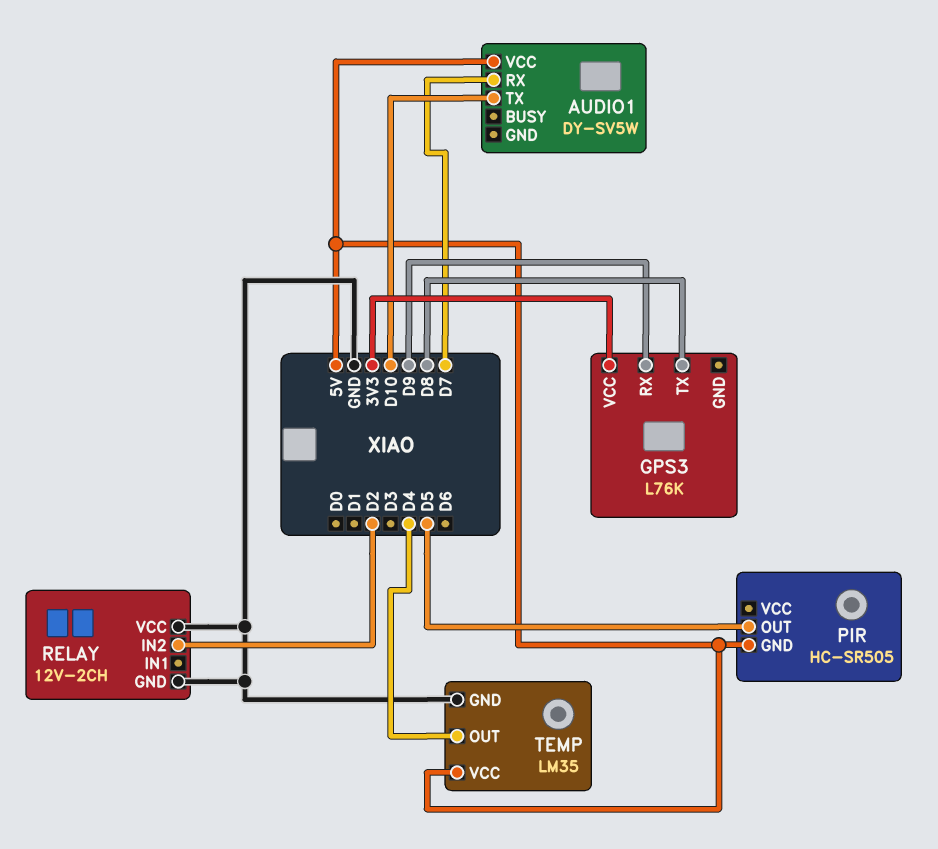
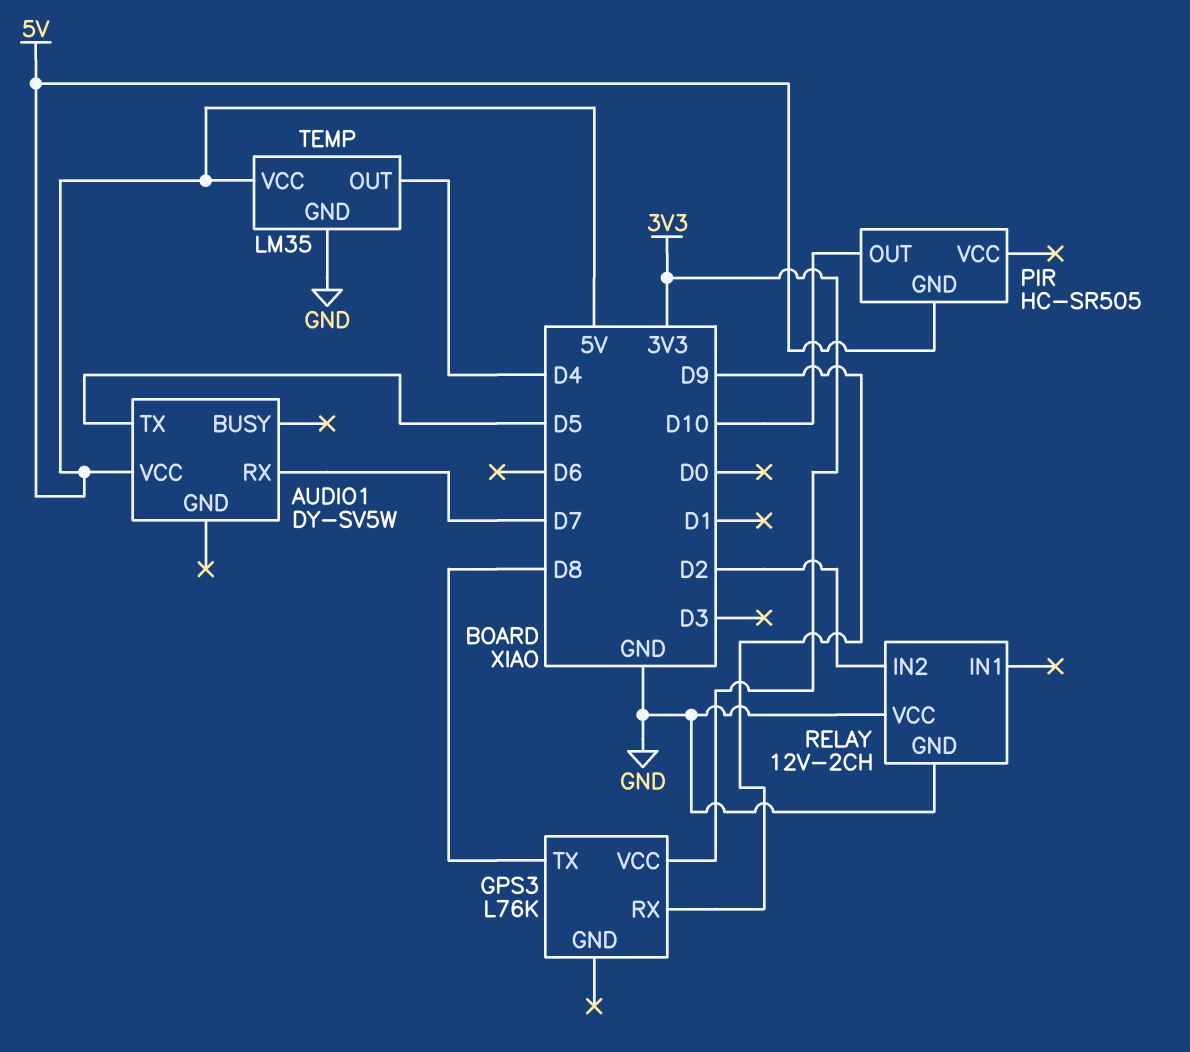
AUDIO1 pin TX: D10 -> D5
PIR pin OUT: D5 -> D10

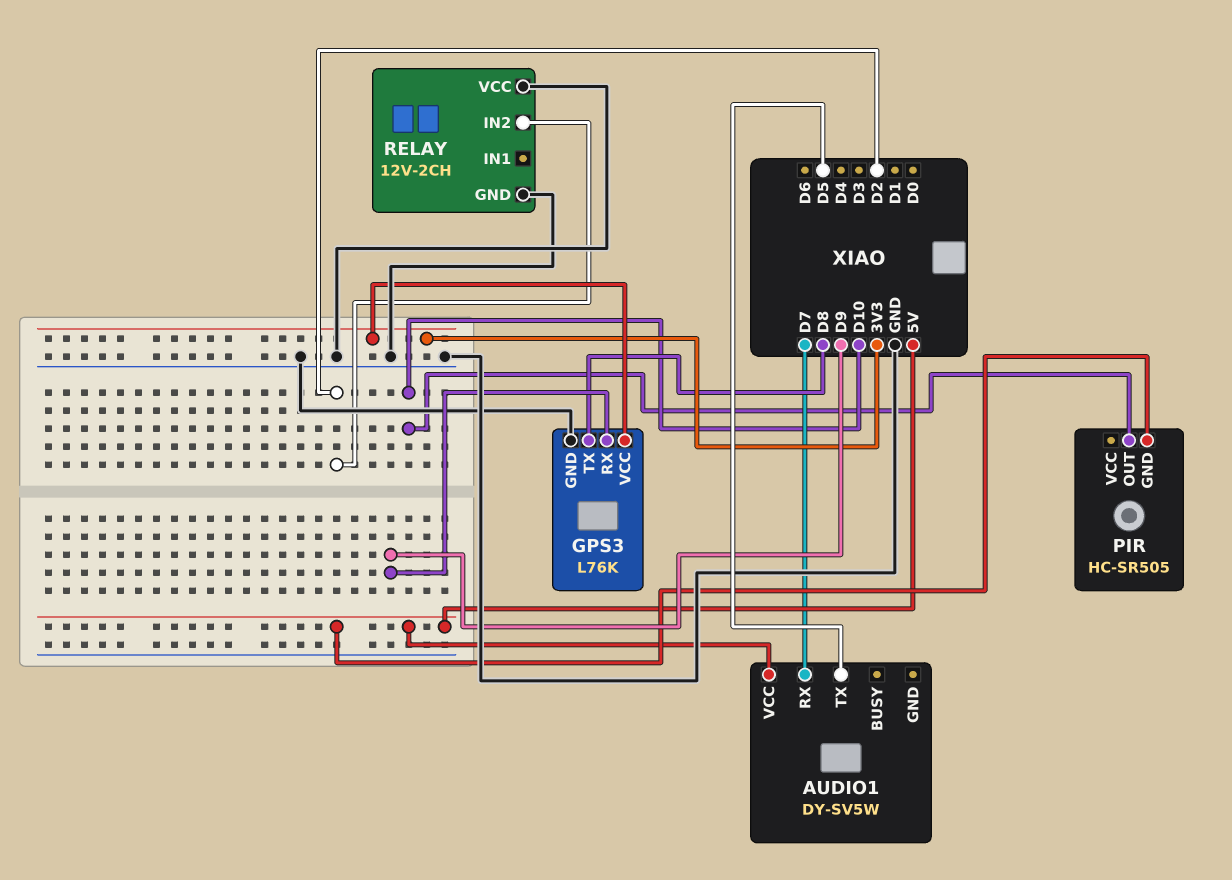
GPS3 pin GND: none -> GND
TEMP: LM35 -> none
TEMP pin GND: GND -> none
TEMP pin OUT: D4 -> none
TEMP pin VCC: 5V -> none

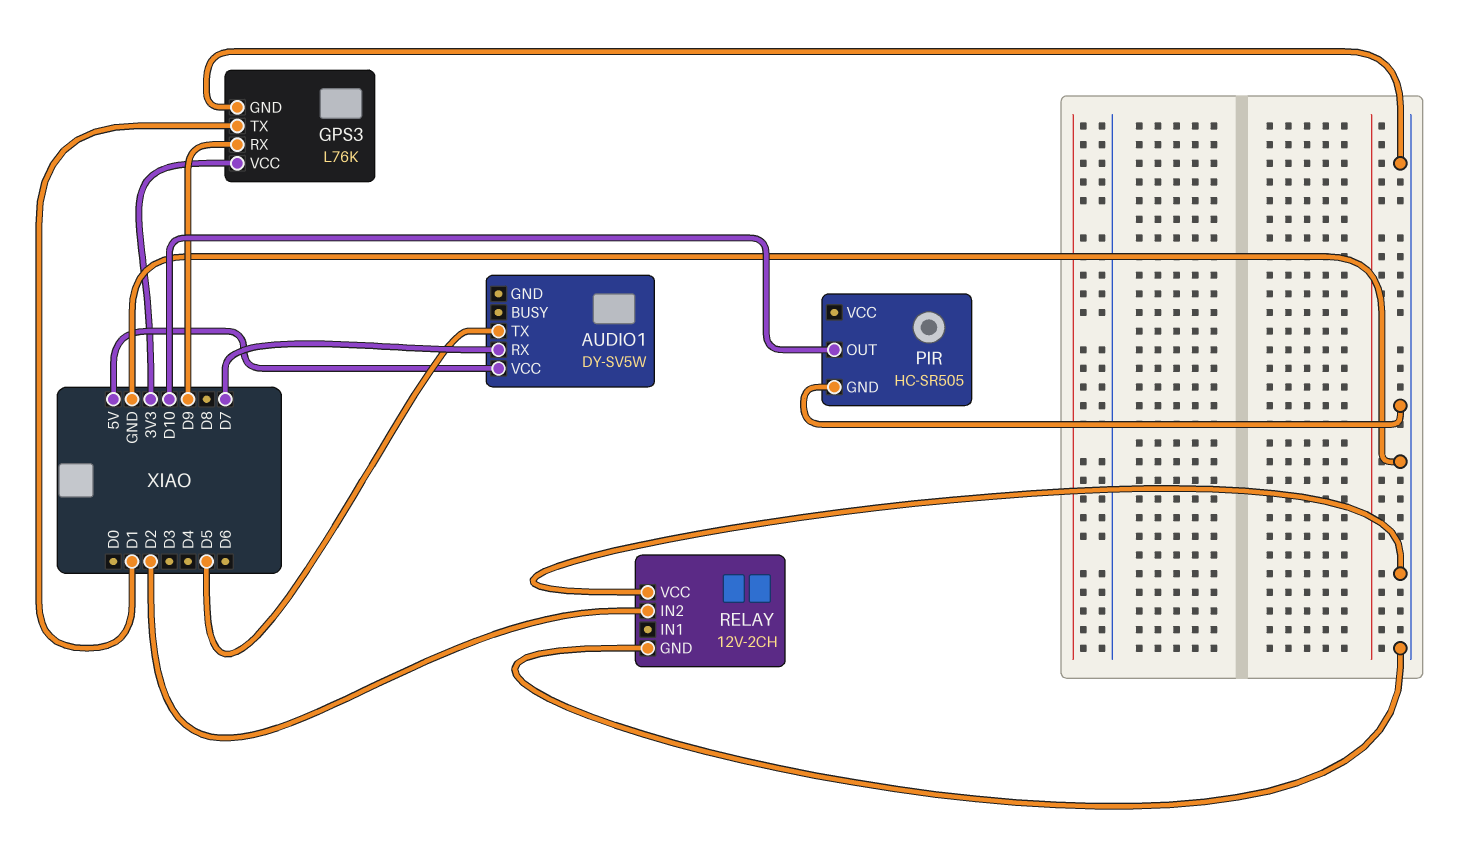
GPS3 pin TX: D8 -> D1
PIR pin GND: 5V -> GND

